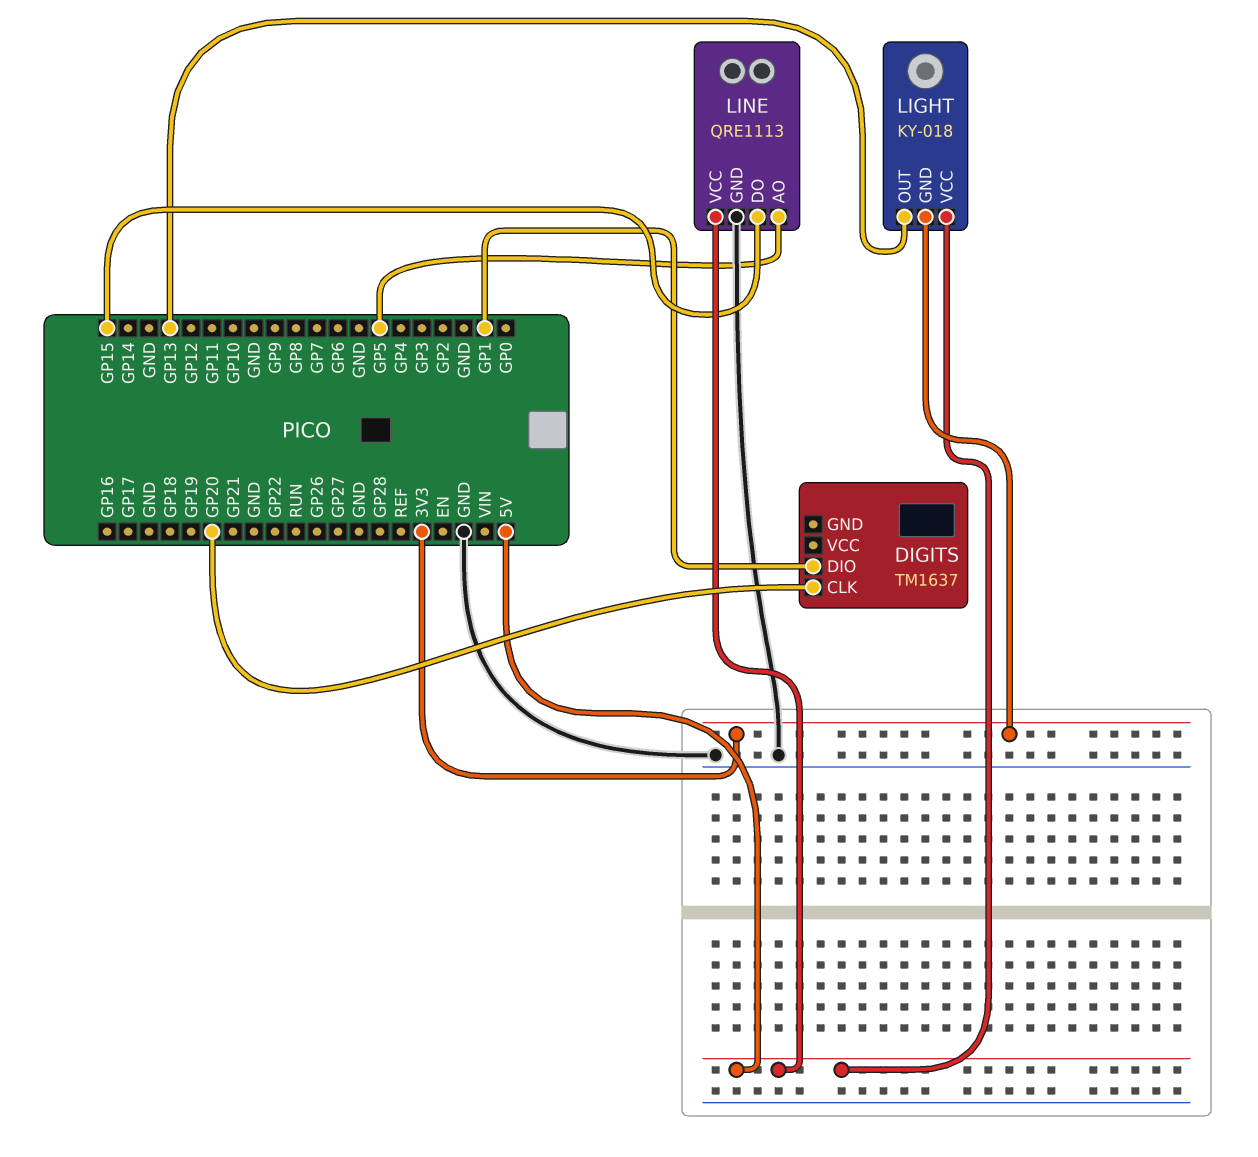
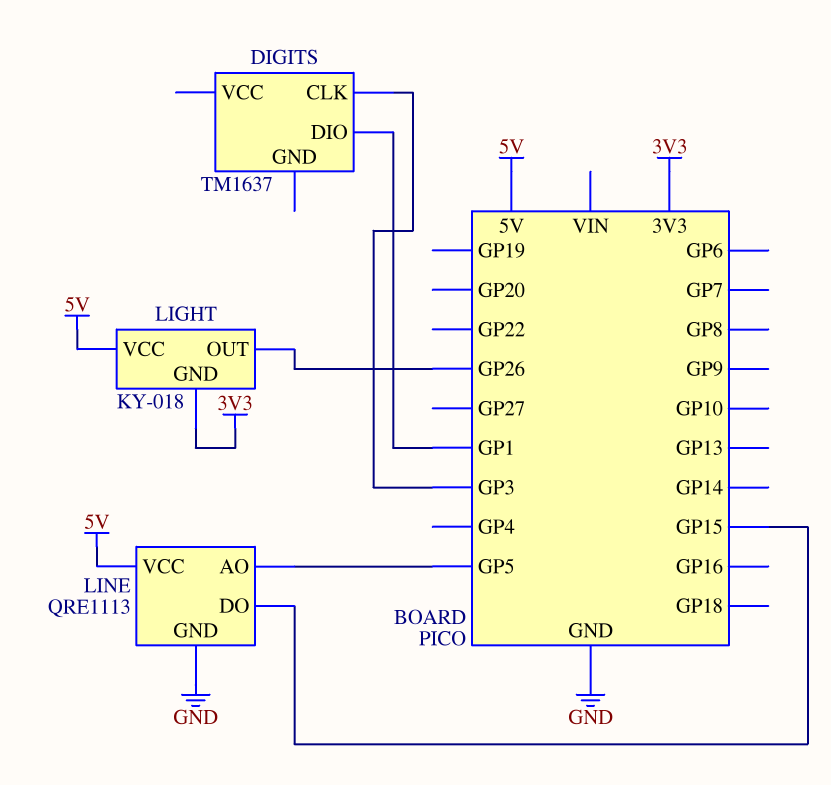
DIGITS pin CLK: GP20 -> GP3
LIGHT pin OUT: GP13 -> GP26

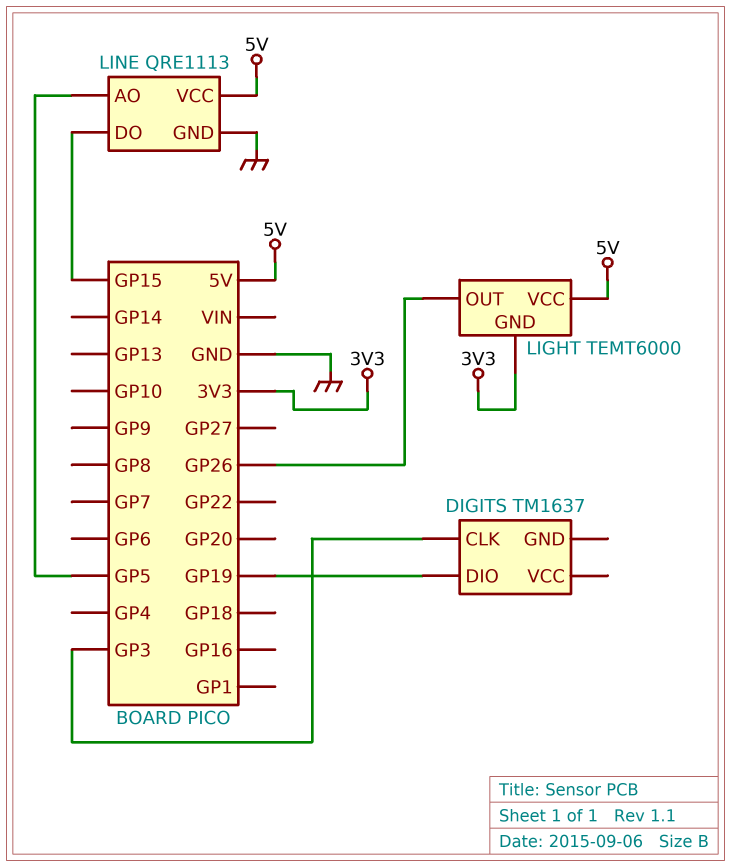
DIGITS pin DIO: GP1 -> GP19
LIGHT: KY-018 -> TEMT6000

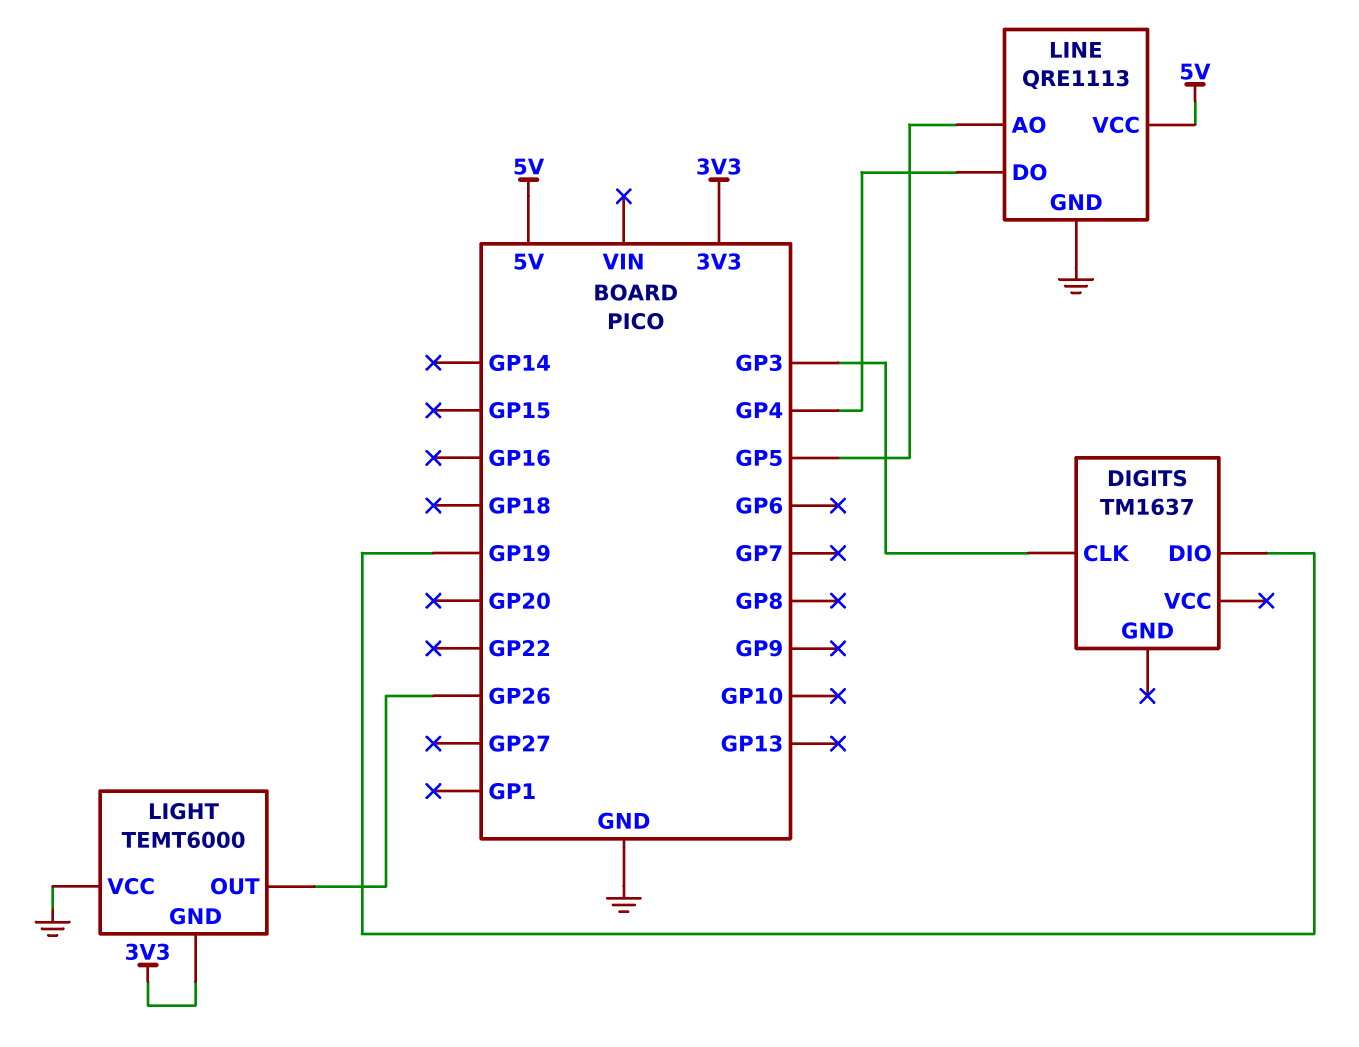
LIGHT pin VCC: 5V -> GND
LINE pin DO: GP15 -> GP4

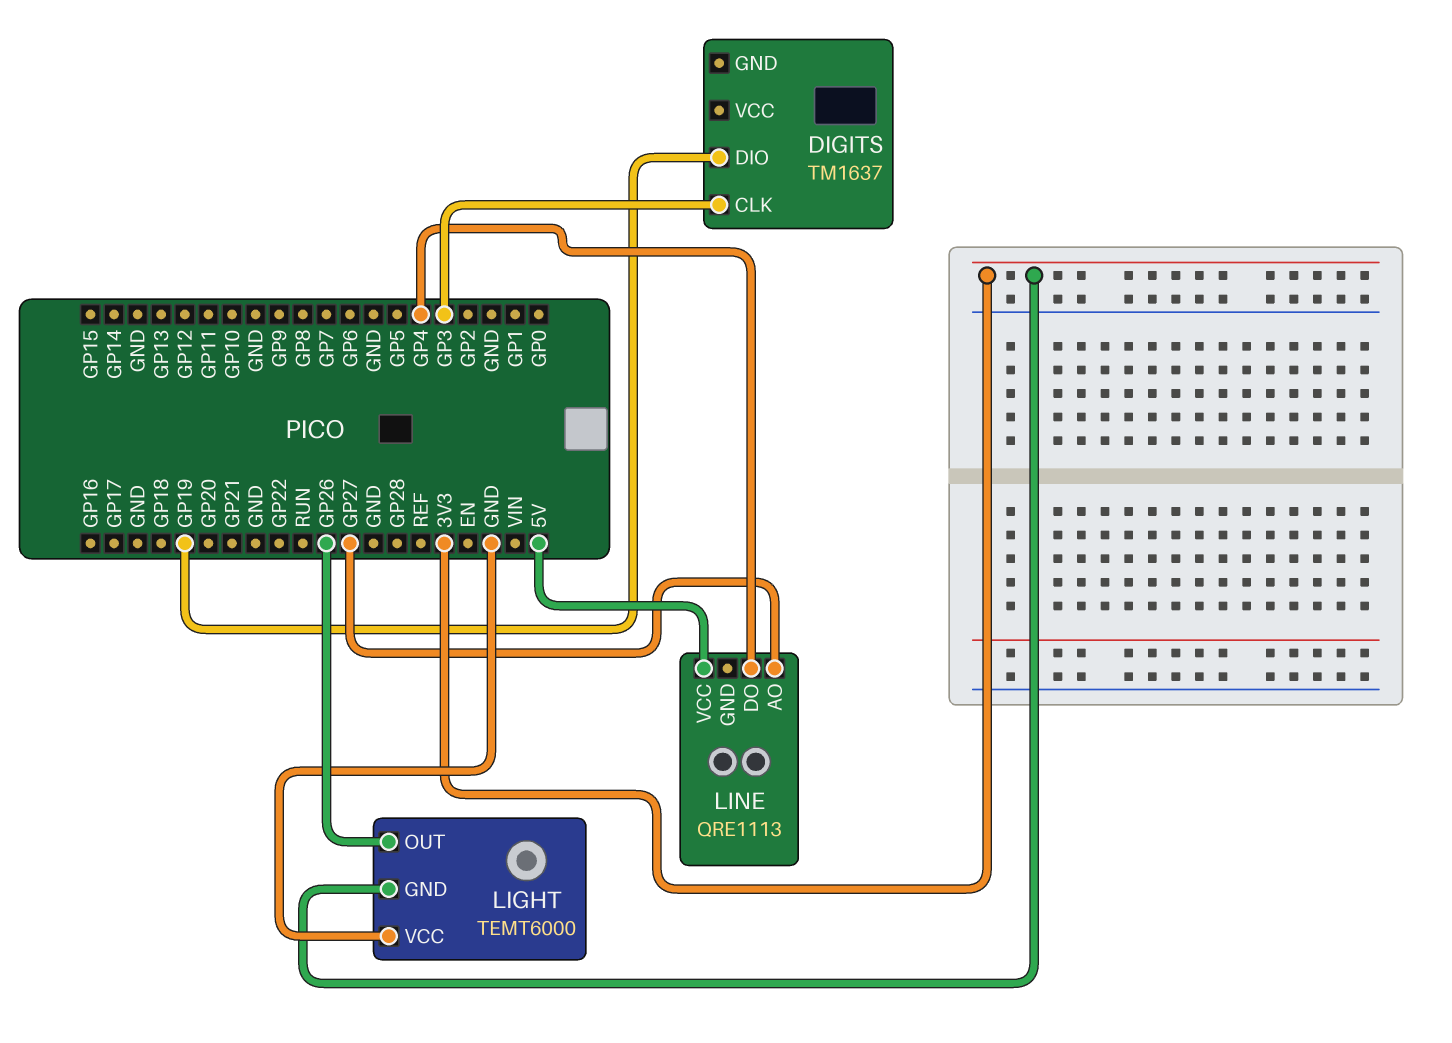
LINE pin AO: GP5 -> GP27
LINE pin GND: GND -> none

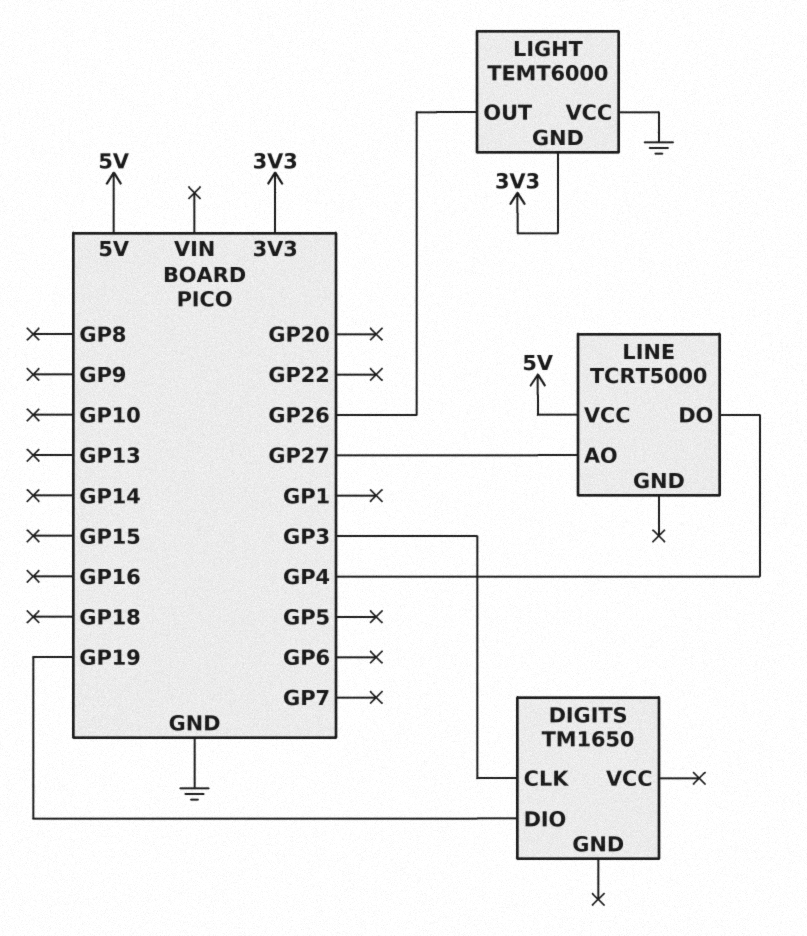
DIGITS: TM1637 -> TM1650
LINE: QRE1113 -> TCRT5000

